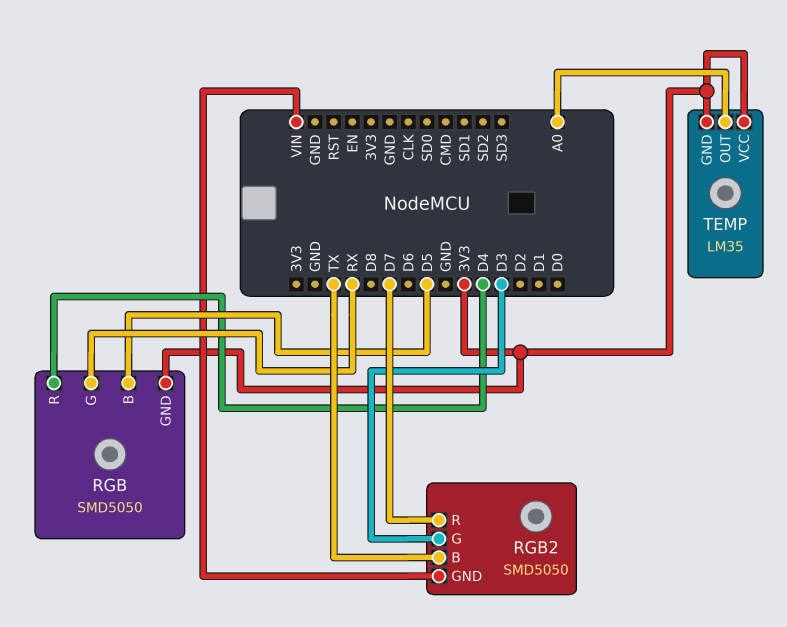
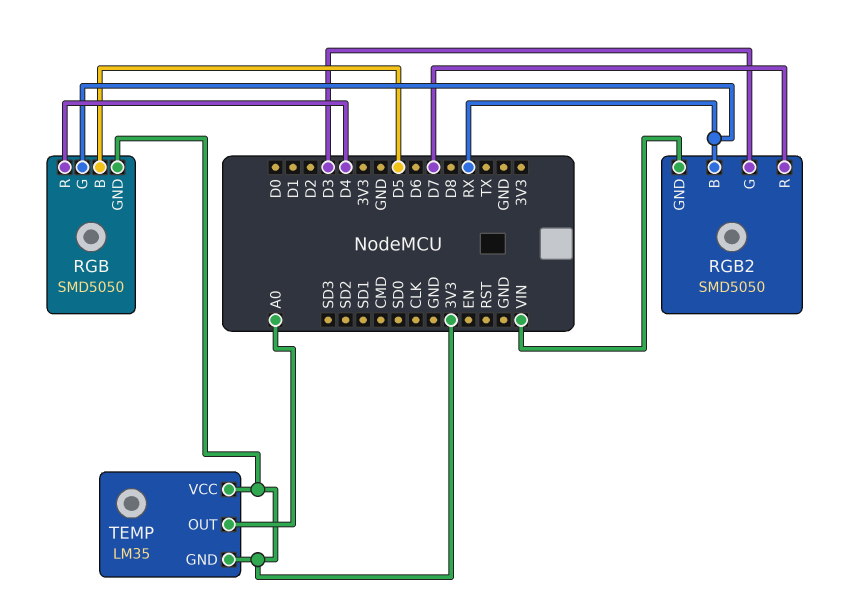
RGB2 pin B: TX -> RX

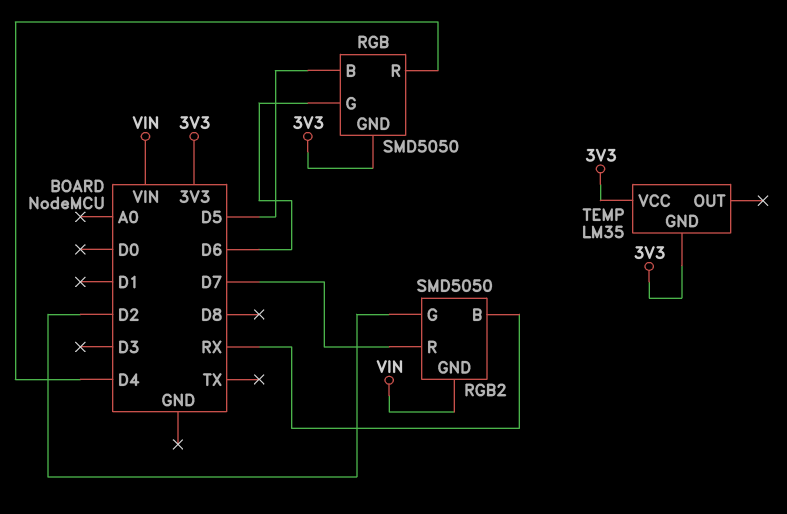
RGB pin G: RX -> D6
RGB2 pin G: D3 -> D2
TEMP pin OUT: A0 -> none

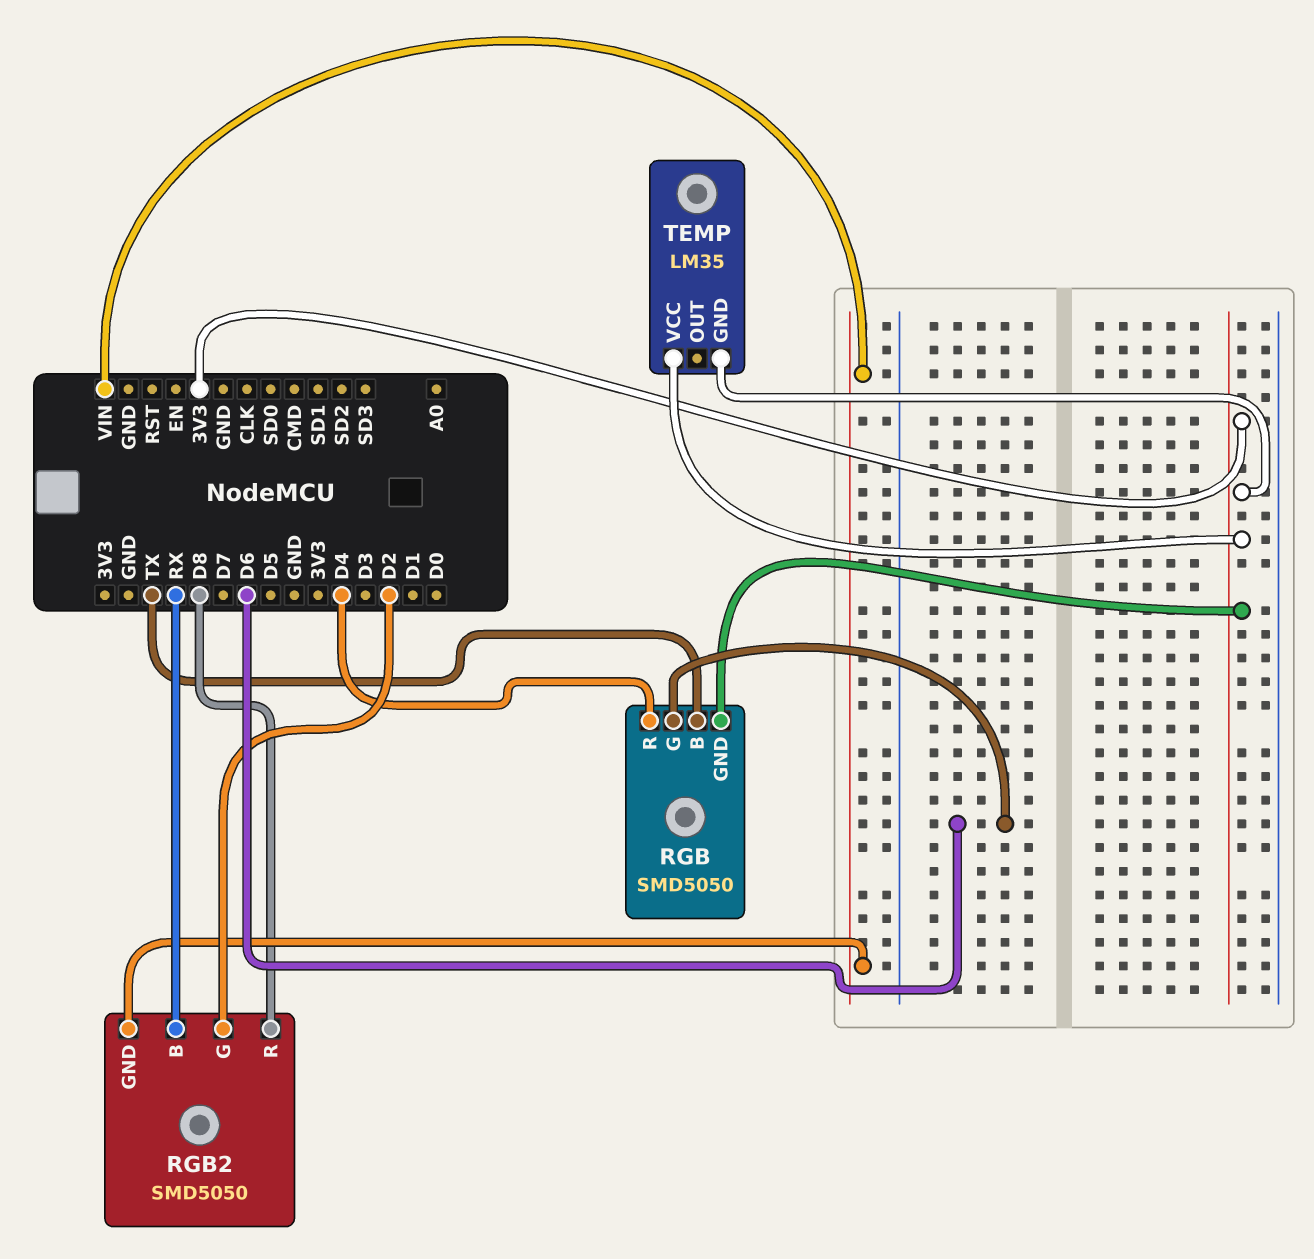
RGB pin B: D5 -> TX
RGB2 pin R: D7 -> D8

